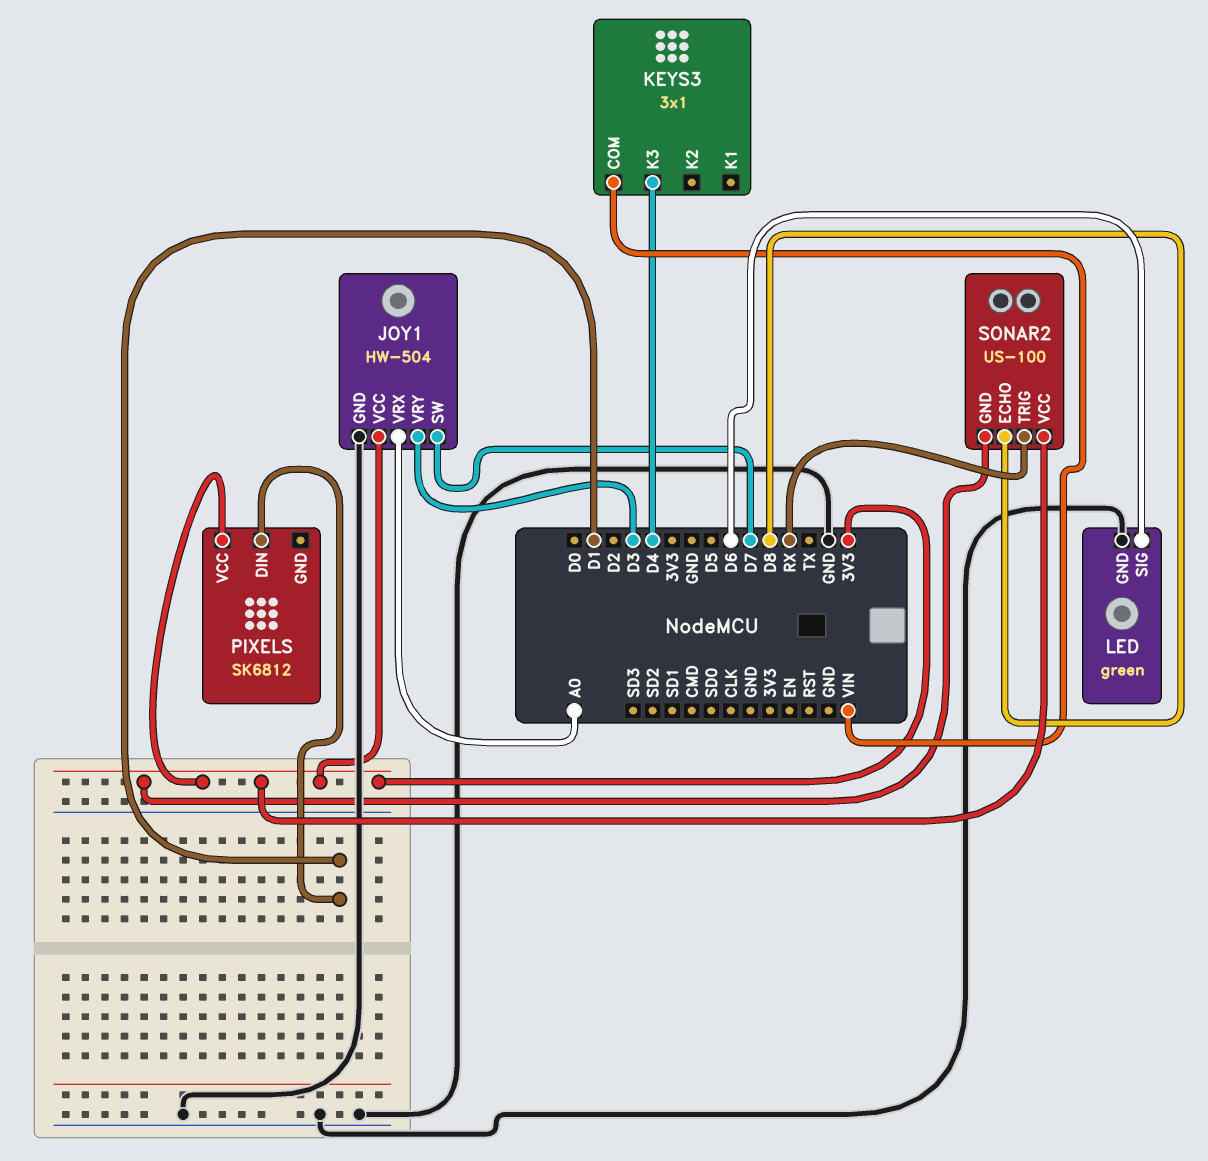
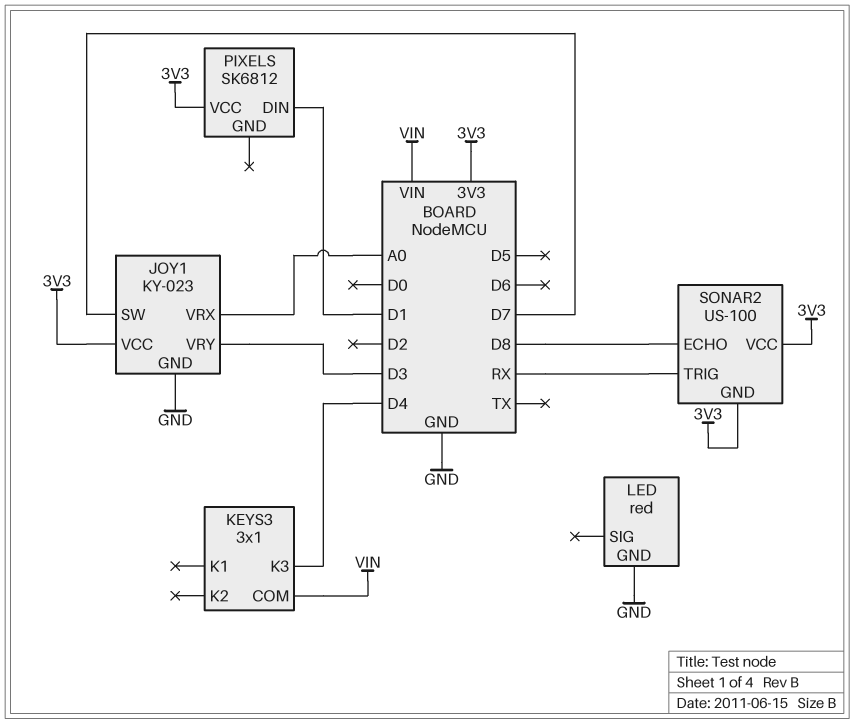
JOY1: HW-504 -> KY-023
LED: green -> red
LED pin SIG: D6 -> none

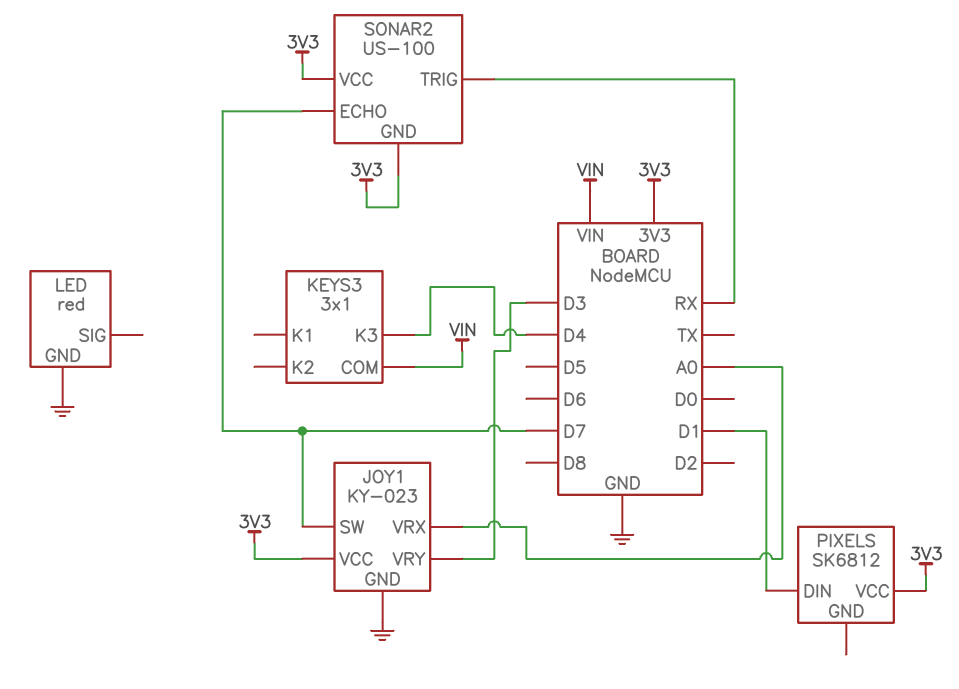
SONAR2 pin ECHO: D8 -> D7

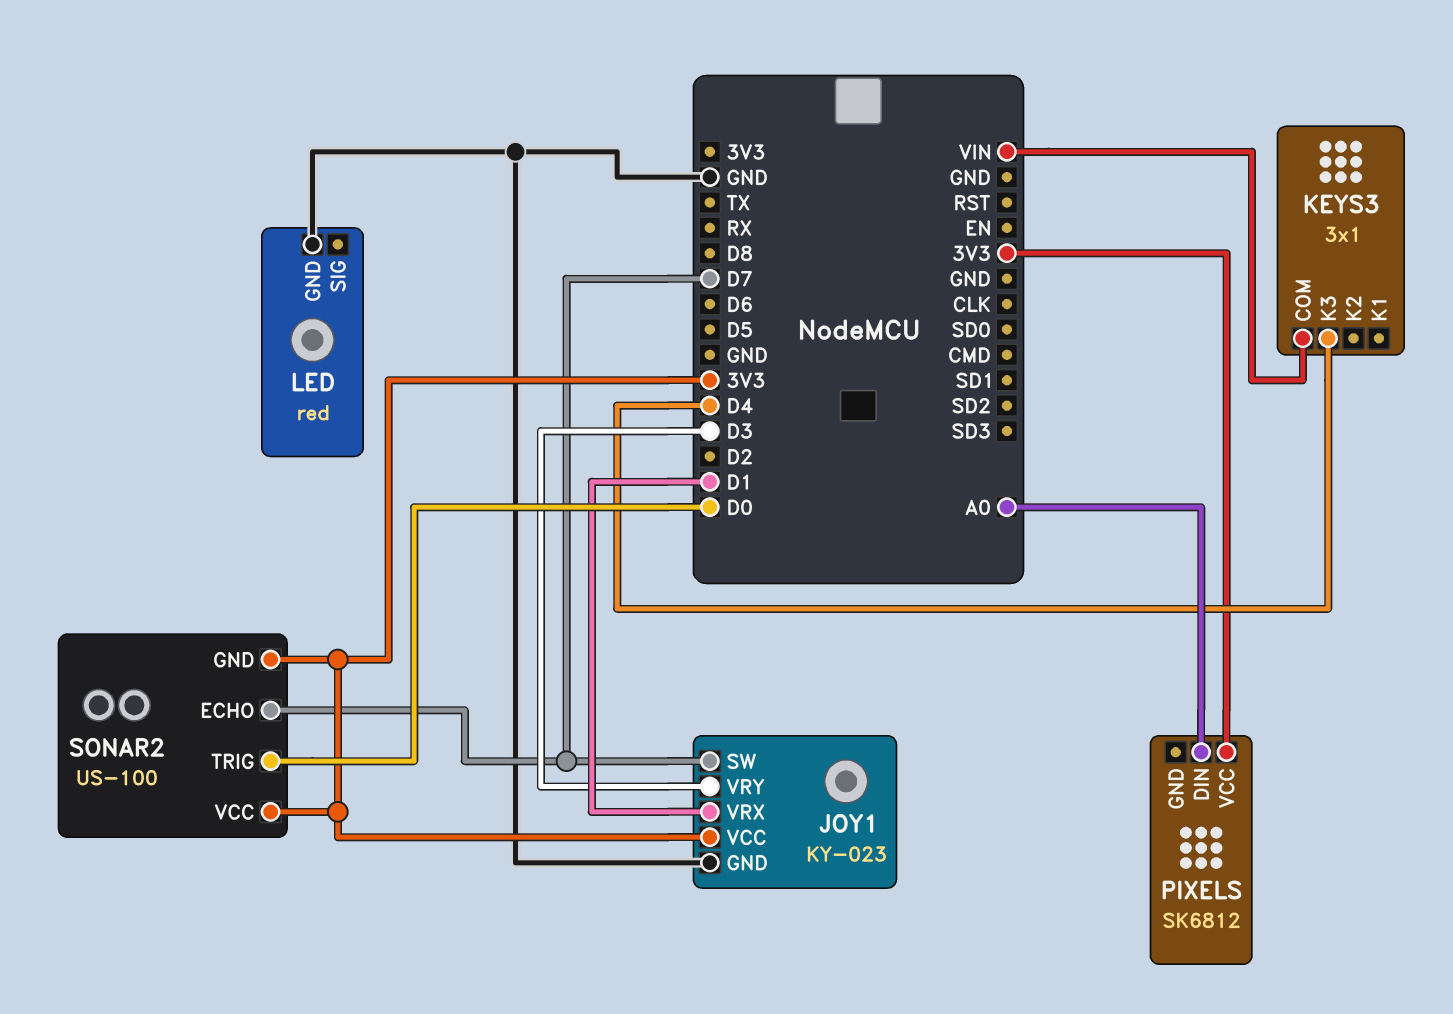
JOY1 pin VRX: A0 -> D1
PIXELS pin DIN: D1 -> A0
SONAR2 pin TRIG: RX -> D0

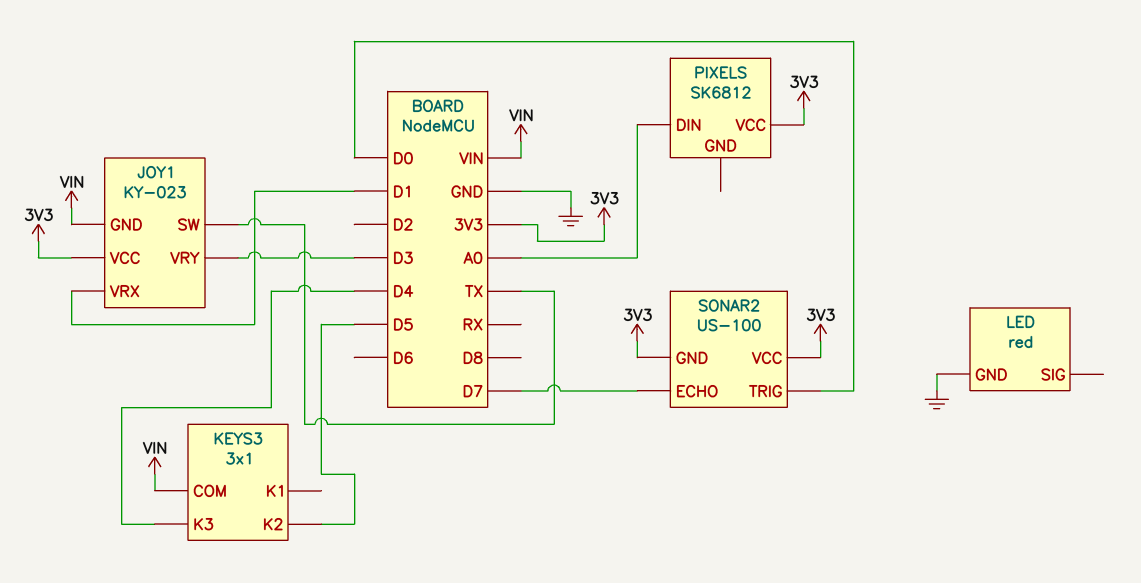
JOY1 pin GND: GND -> VIN
JOY1 pin SW: D7 -> TX
KEYS3 pin K2: none -> D5

